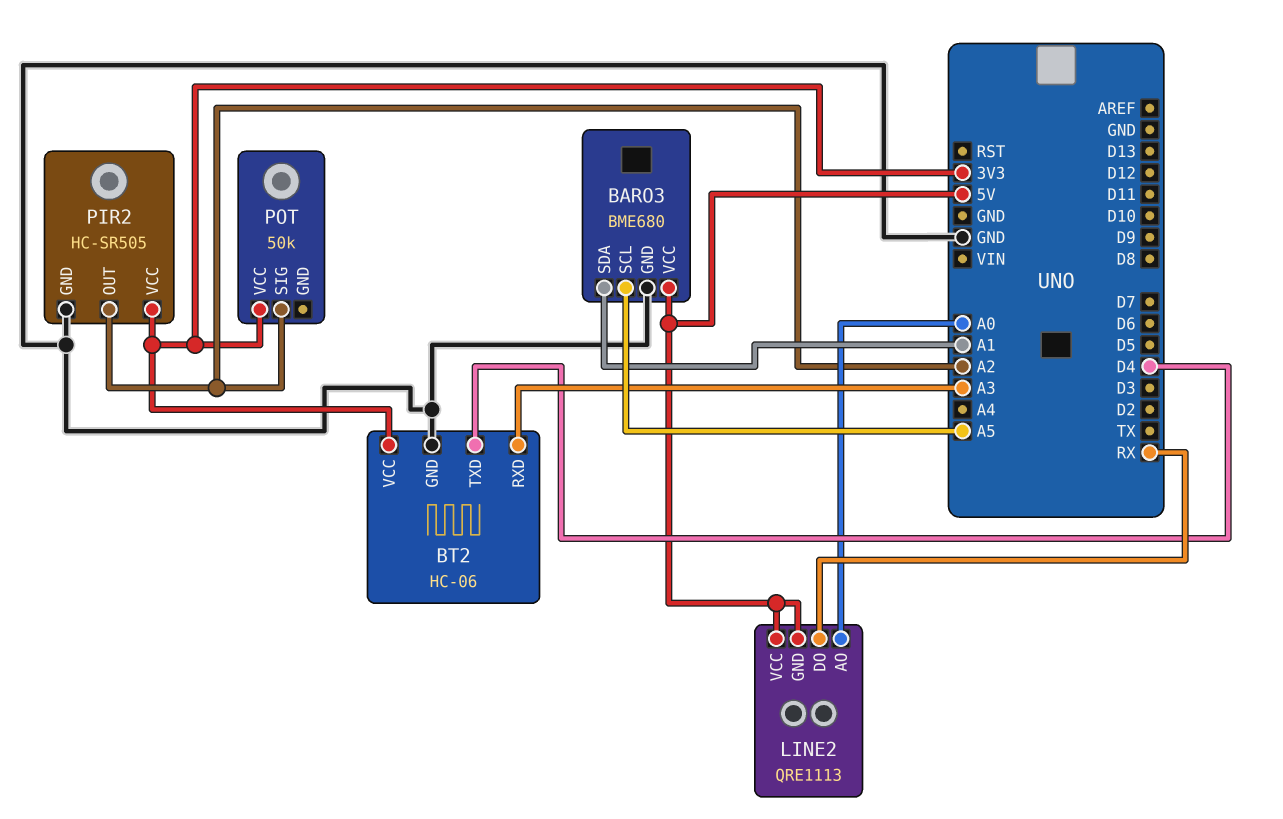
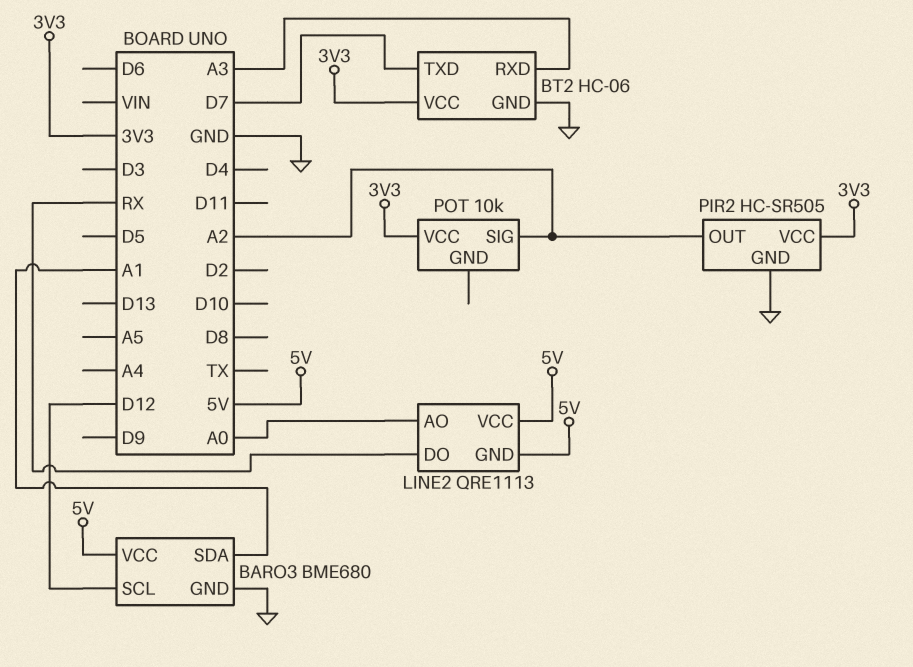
BARO3 pin SCL: A5 -> D12
BT2 pin TXD: D4 -> D7
POT: 50k -> 10k

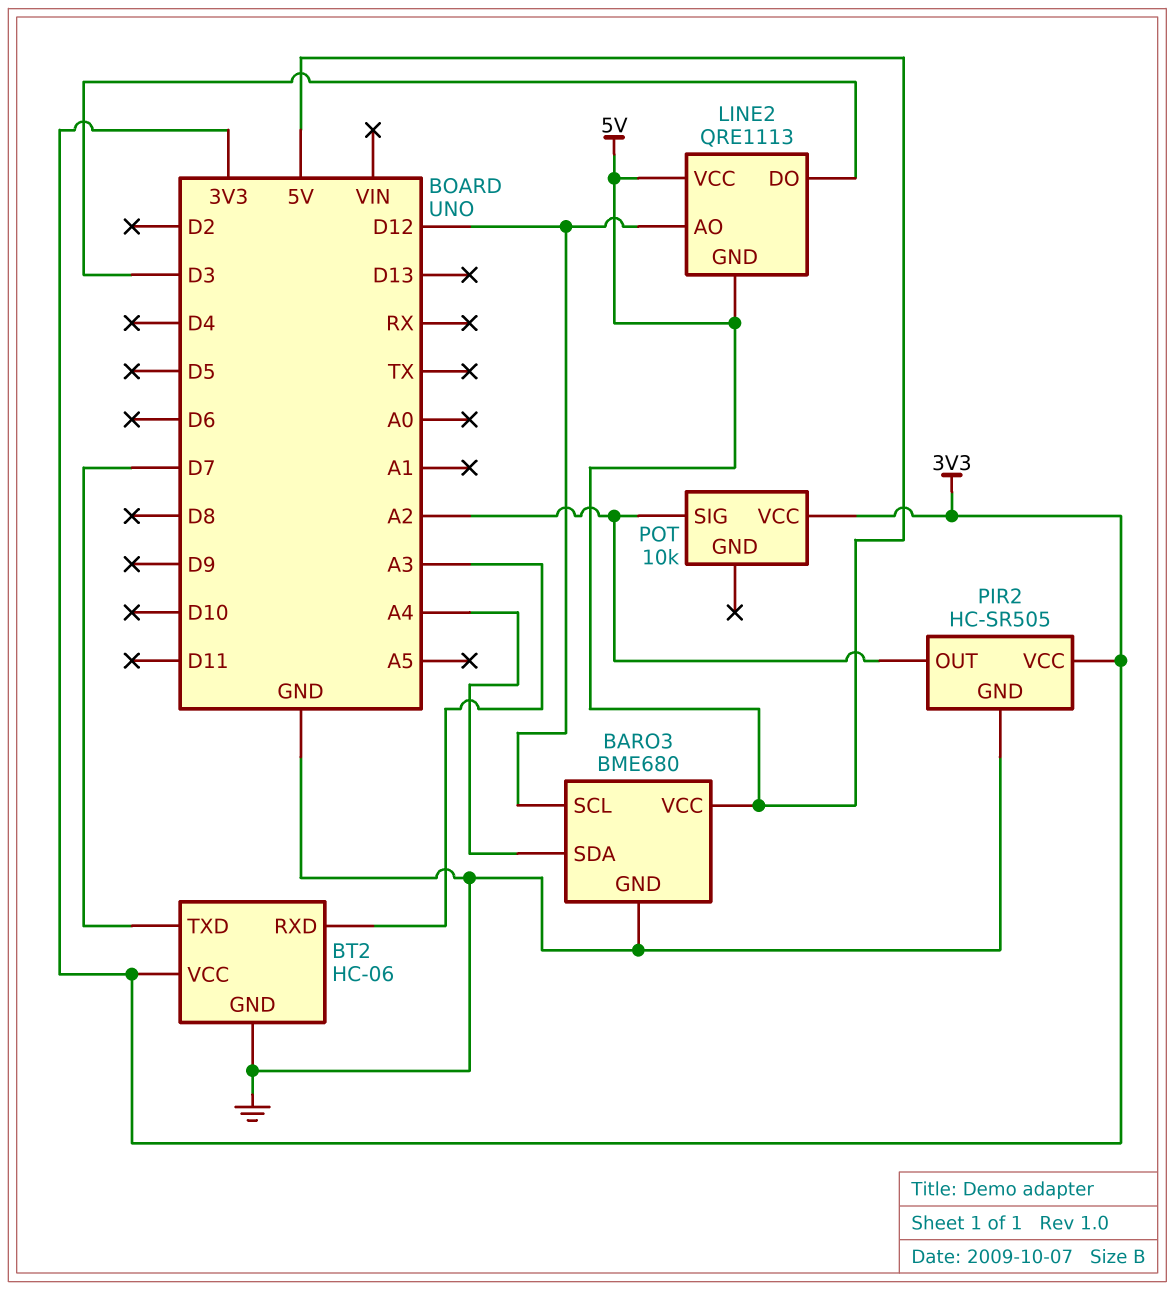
BARO3 pin SDA: A1 -> A4
LINE2 pin AO: A0 -> D12
LINE2 pin DO: RX -> D3

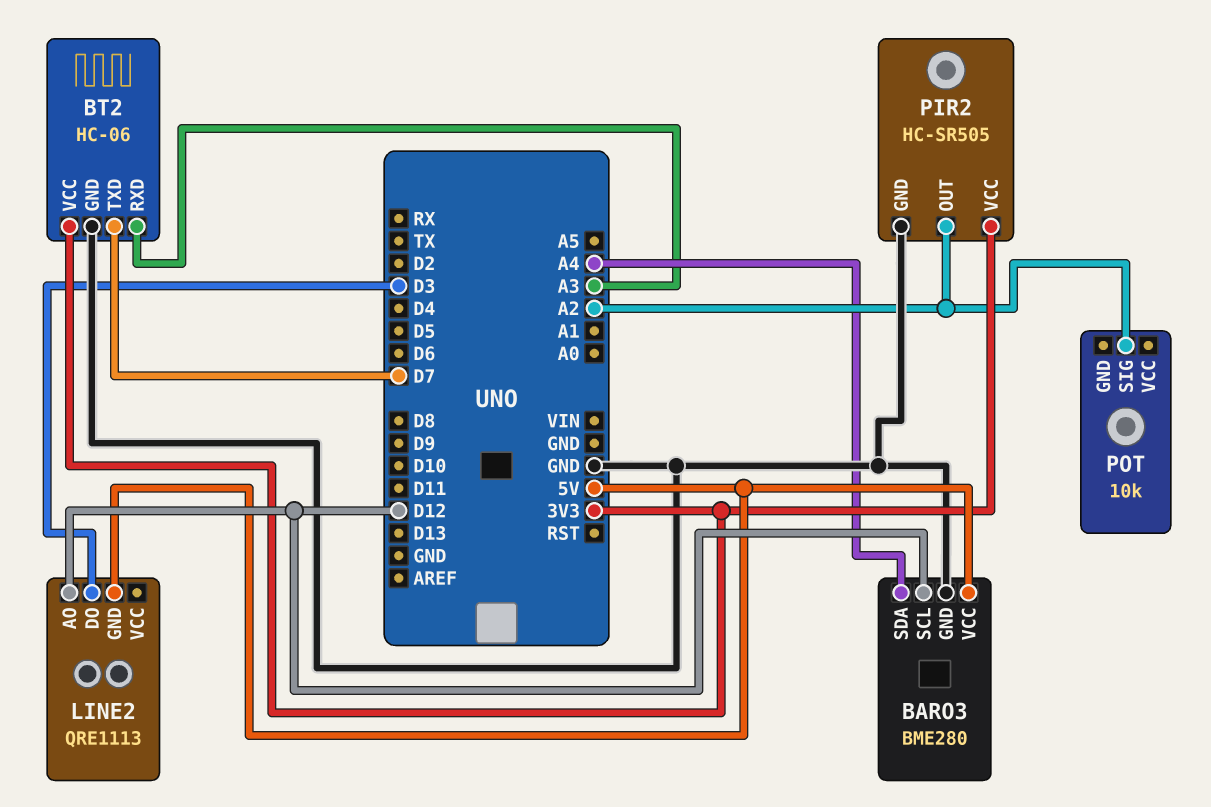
BARO3: BME680 -> BME280
LINE2 pin VCC: 5V -> none
POT pin VCC: 3V3 -> none

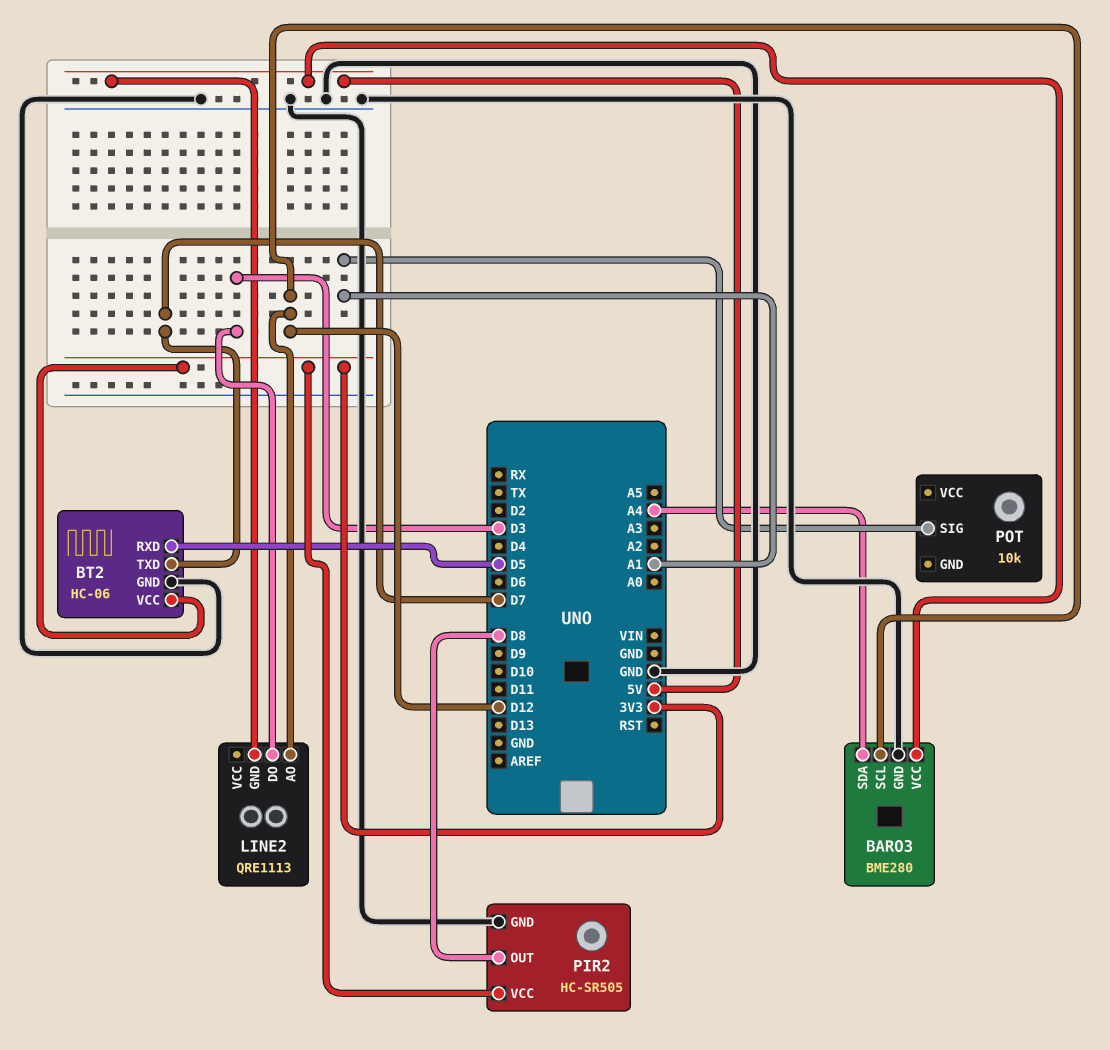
BT2 pin RXD: A3 -> D5
PIR2 pin OUT: A2 -> D8
POT pin SIG: A2 -> A1

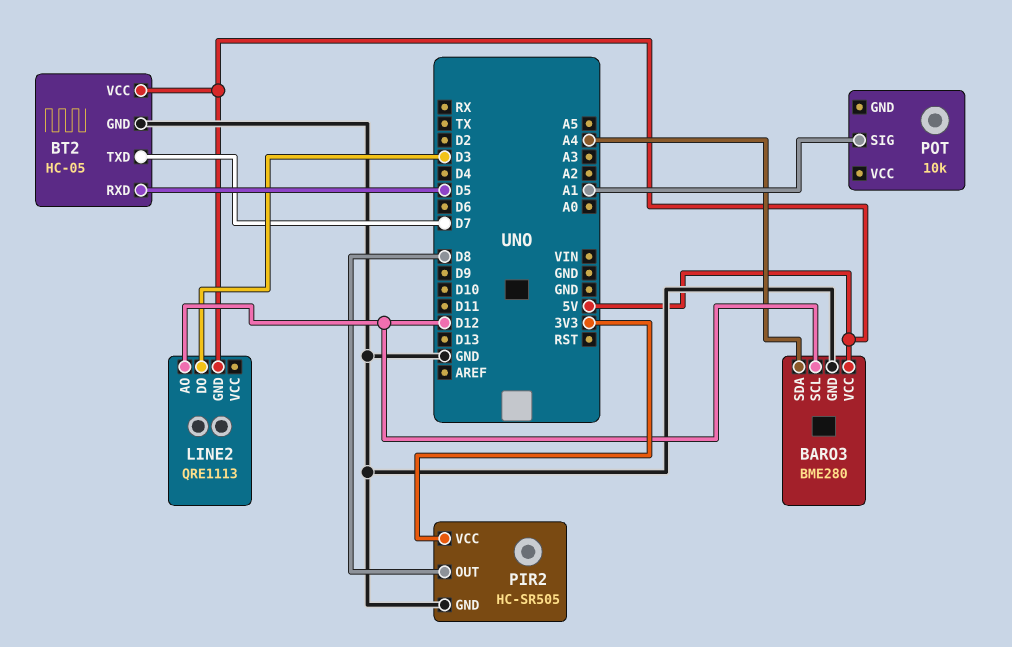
BT2: HC-06 -> HC-05
BT2 pin VCC: 3V3 -> 5V

